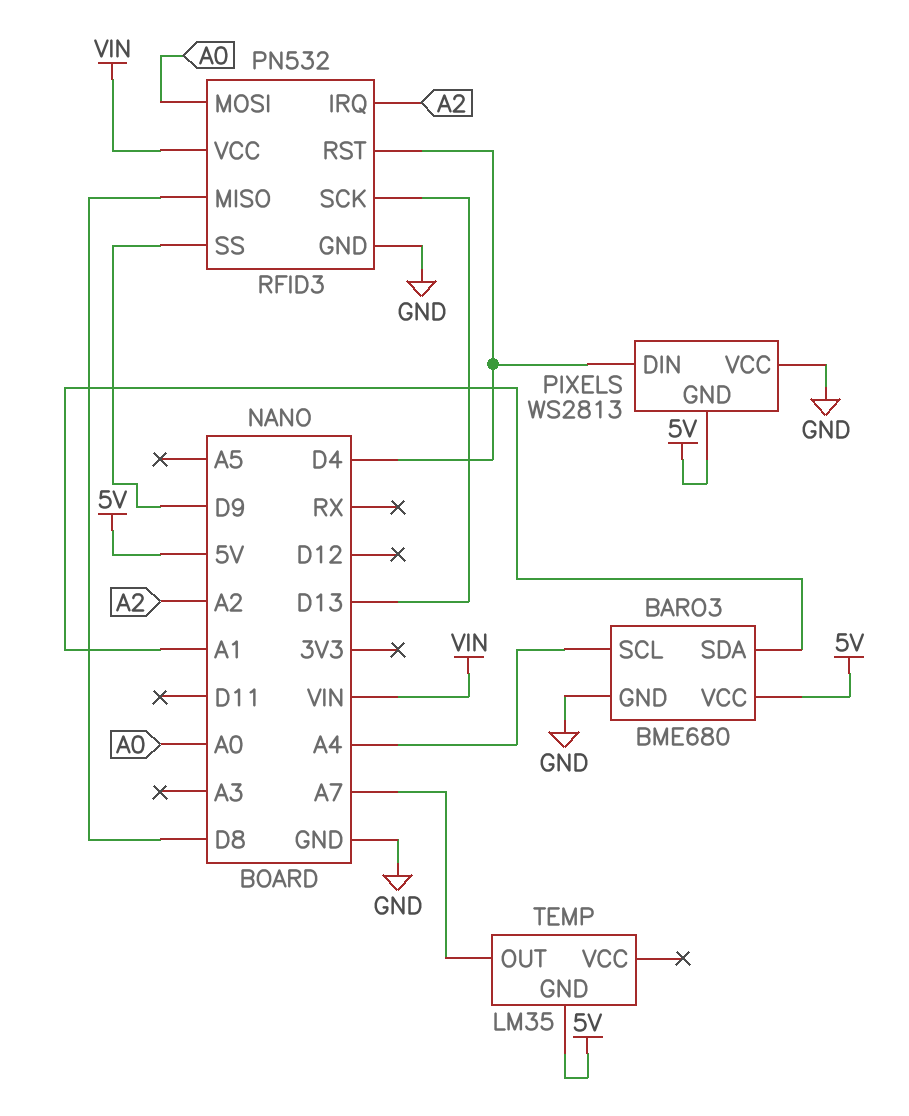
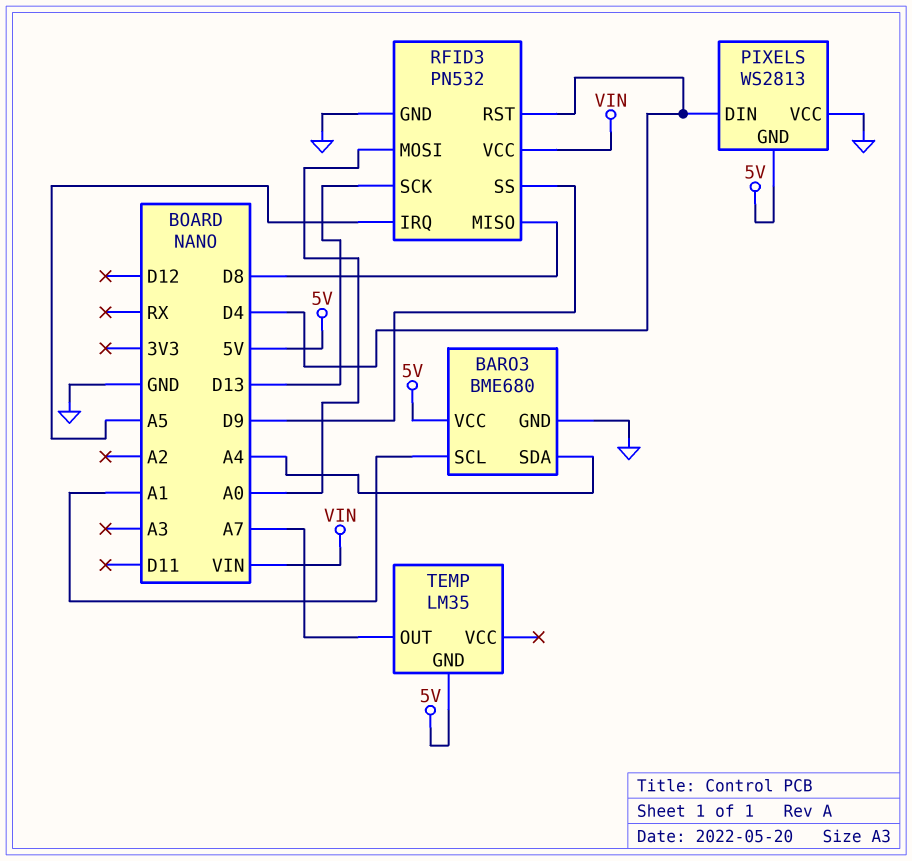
BARO3 pin SCL: A4 -> A1
BARO3 pin SDA: A1 -> A4
RFID3 pin IRQ: A2 -> A5

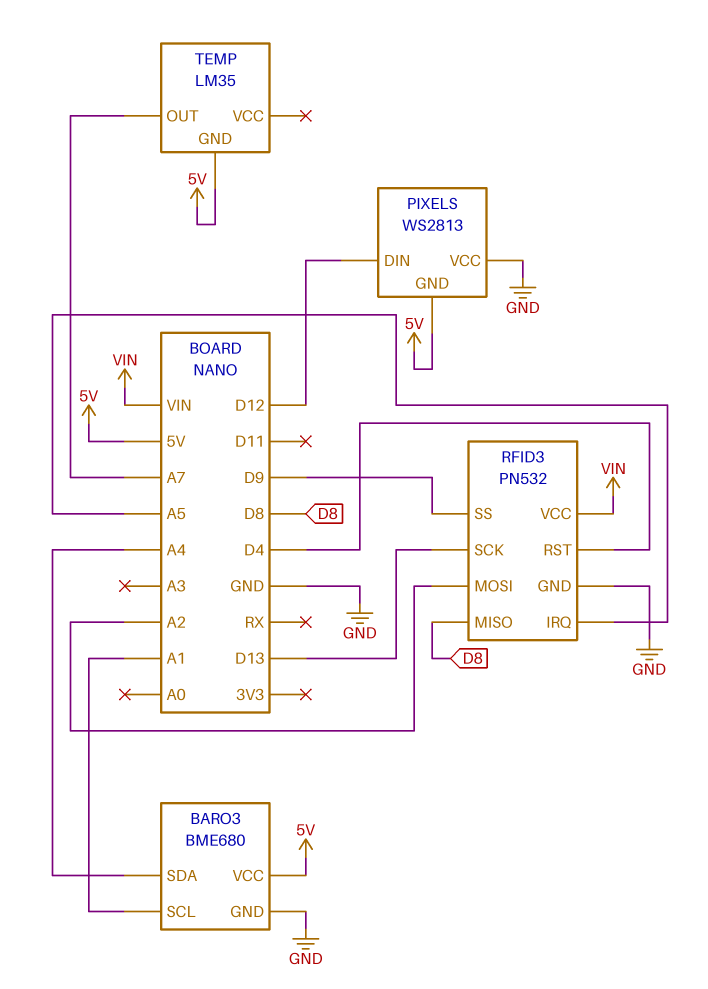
PIXELS pin DIN: D4 -> D12
RFID3 pin MOSI: A0 -> A2

